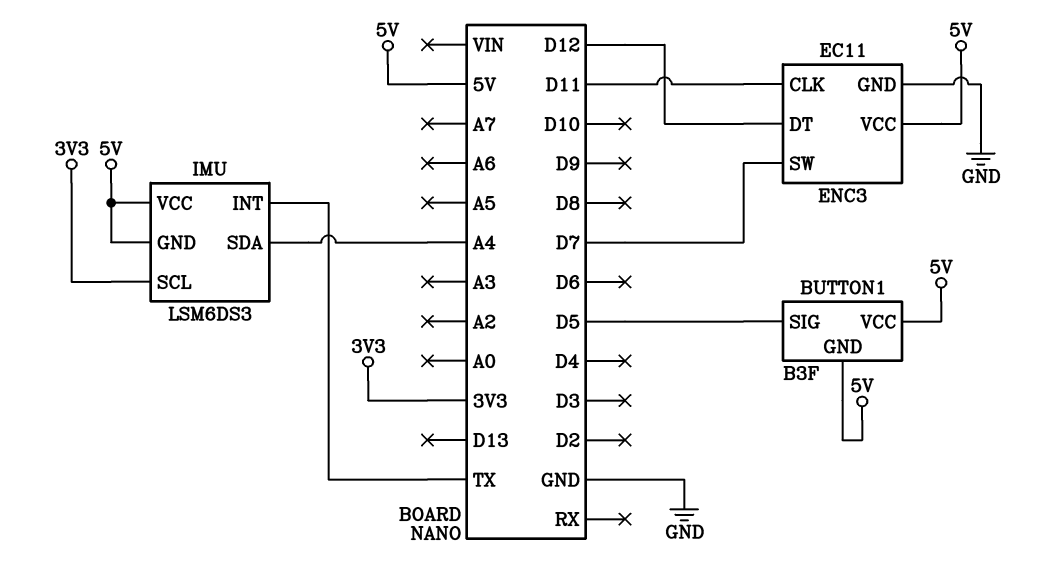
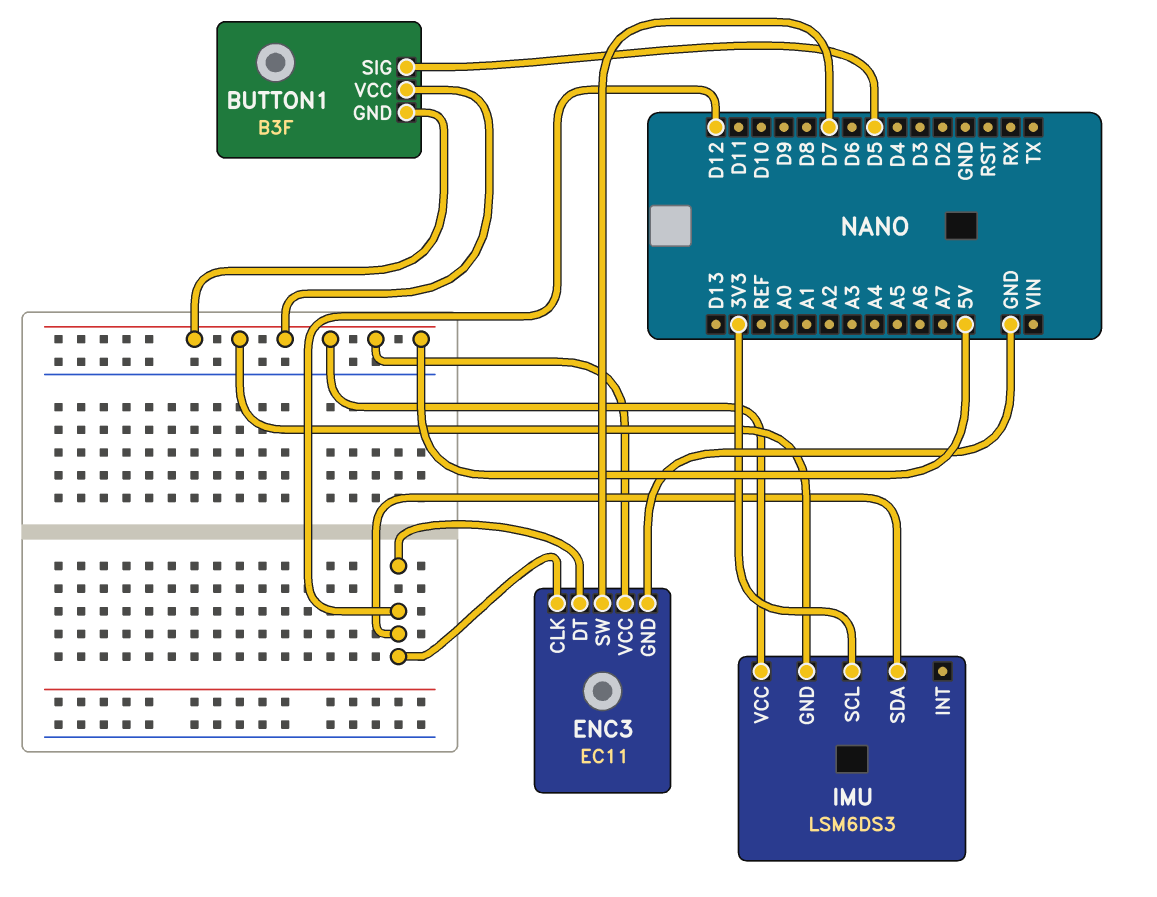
ENC3 pin CLK: D11 -> D12
IMU pin INT: TX -> none
IMU pin SDA: A4 -> D12

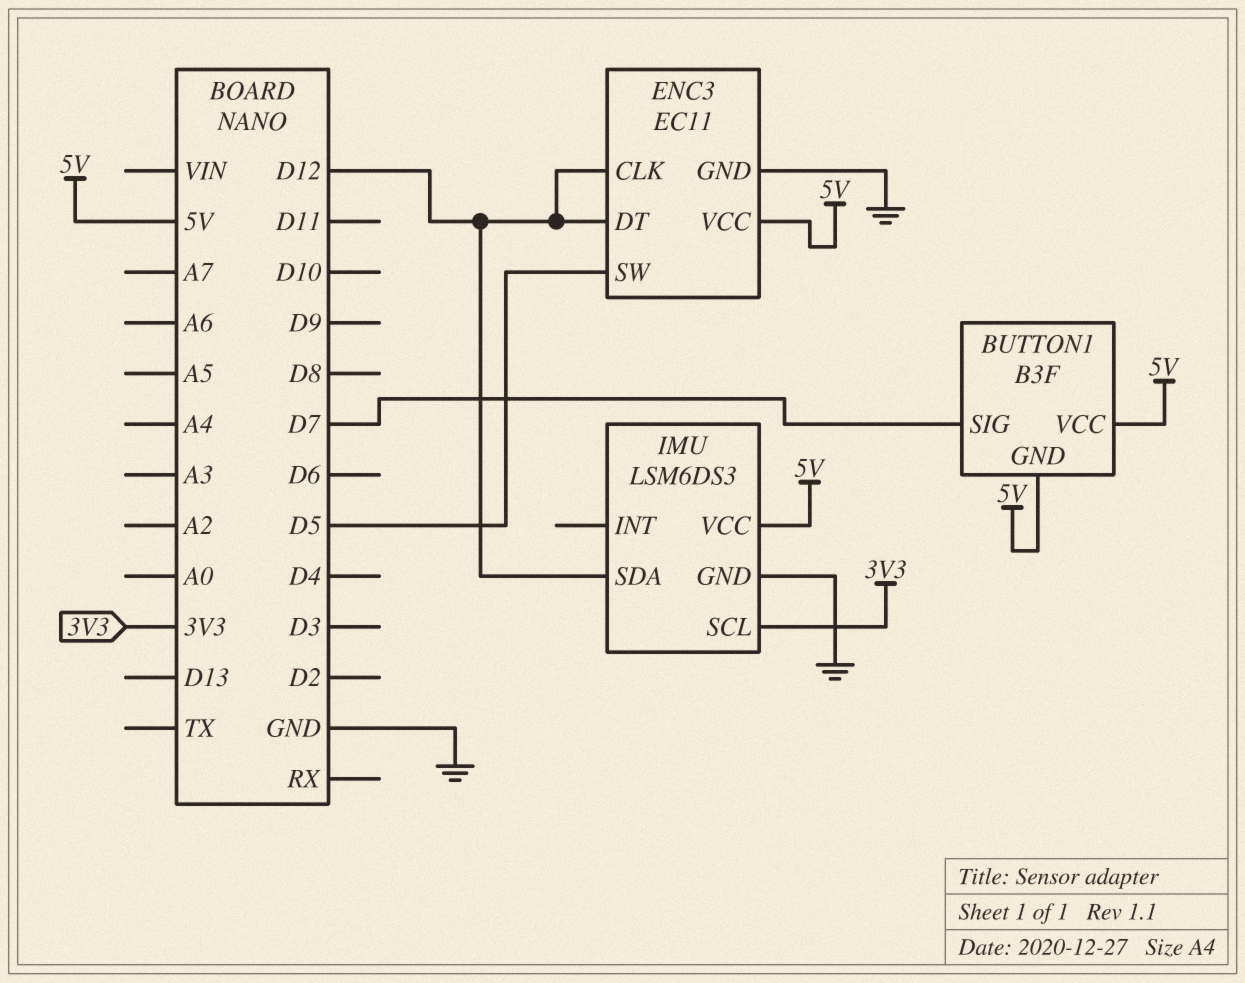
BUTTON1 pin SIG: D5 -> D7
ENC3 pin SW: D7 -> D5
IMU pin GND: 5V -> GND

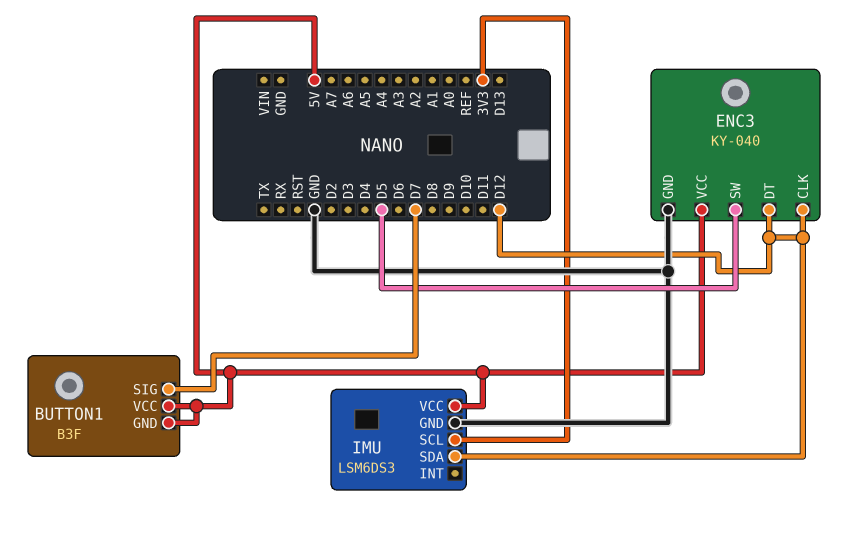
ENC3: EC11 -> KY-040

